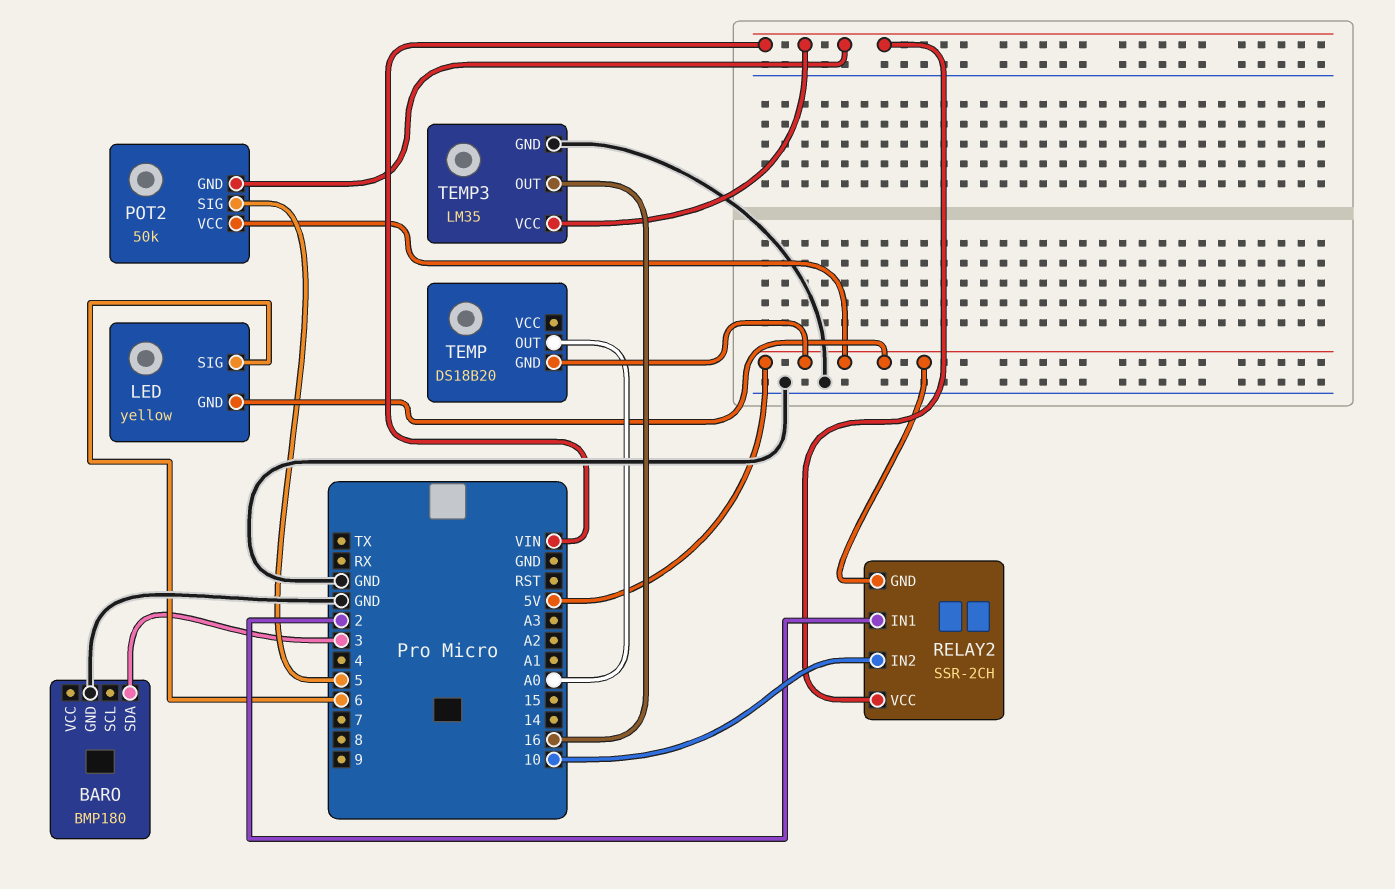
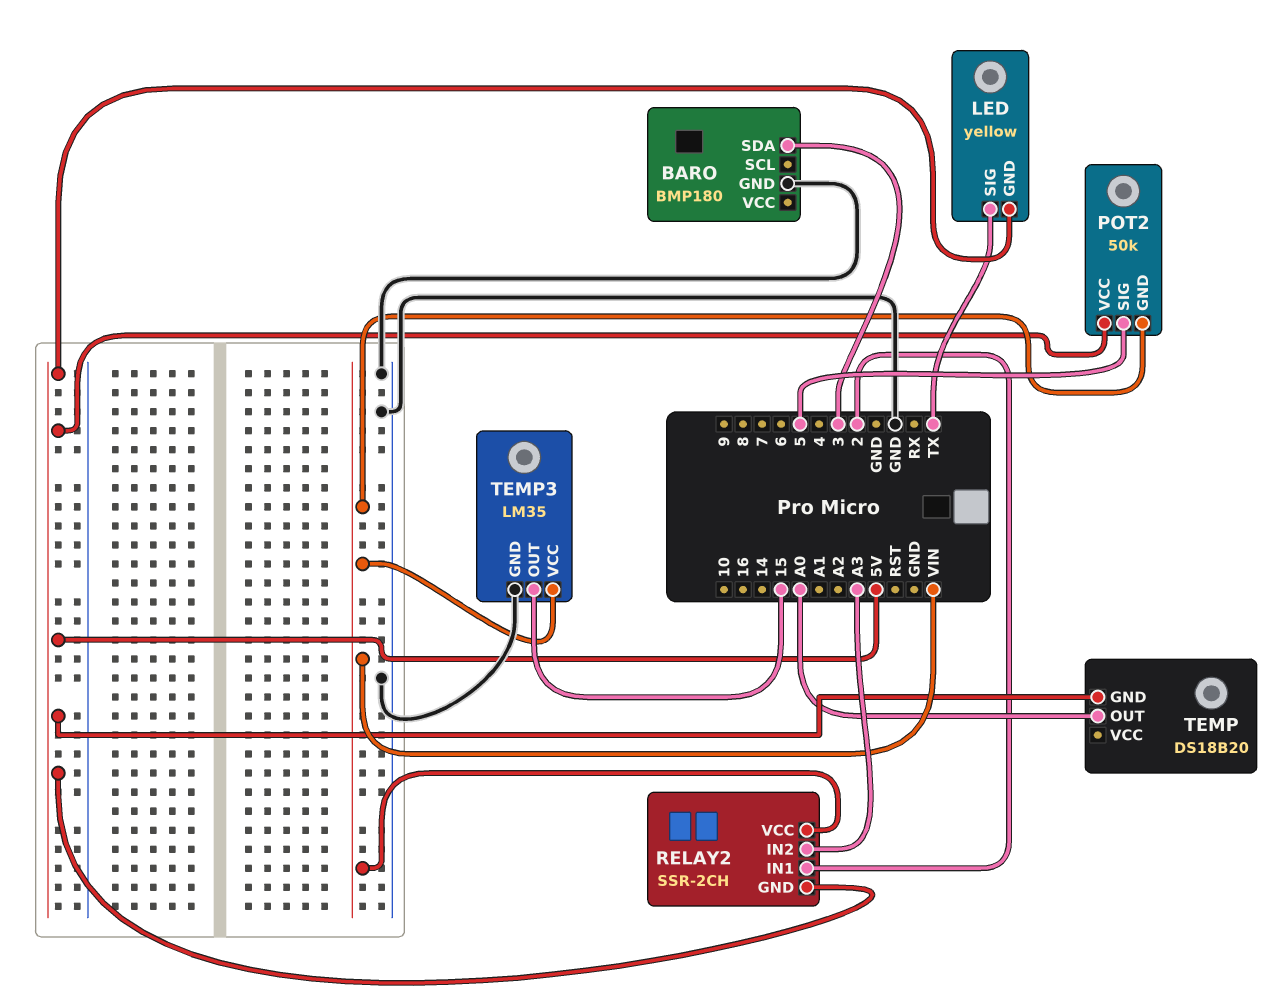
LED pin SIG: 6 -> TX
RELAY2 pin IN2: 10 -> A3
TEMP3 pin OUT: 16 -> 15

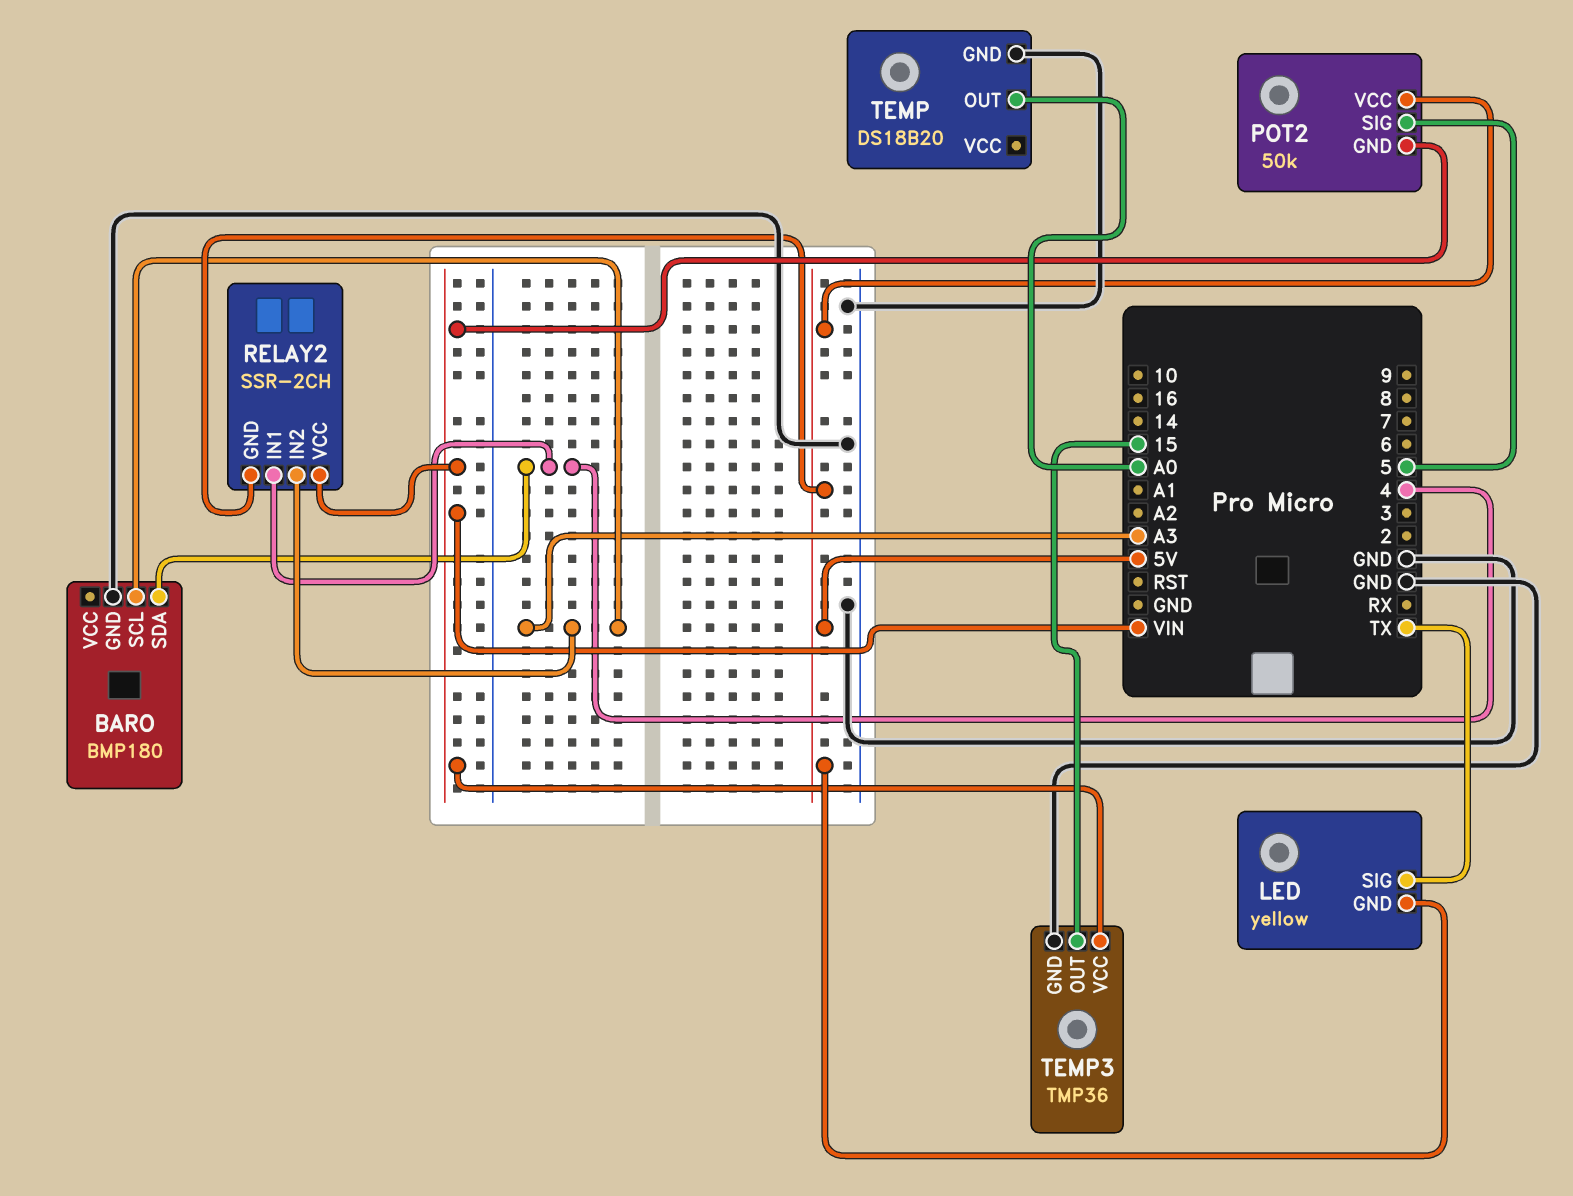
BARO pin SCL: none -> A3
BARO pin SDA: 3 -> 4
RELAY2 pin IN1: 2 -> 4
TEMP pin GND: 5V -> GND
TEMP3: LM35 -> TMP36

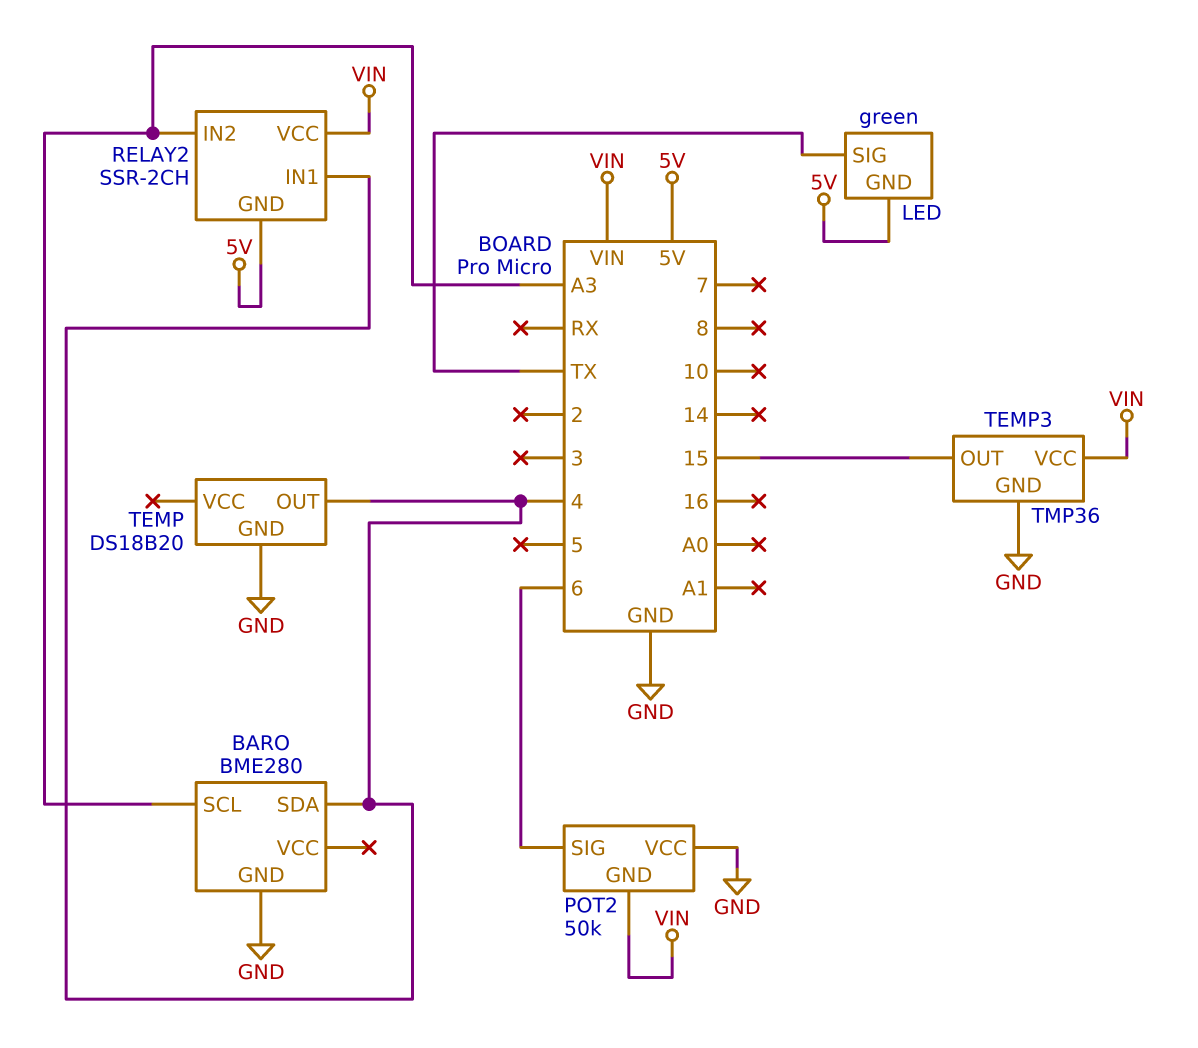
BARO: BMP180 -> BME280
LED: yellow -> green
POT2 pin SIG: 5 -> 6
POT2 pin VCC: 5V -> GND
TEMP pin OUT: A0 -> 4

